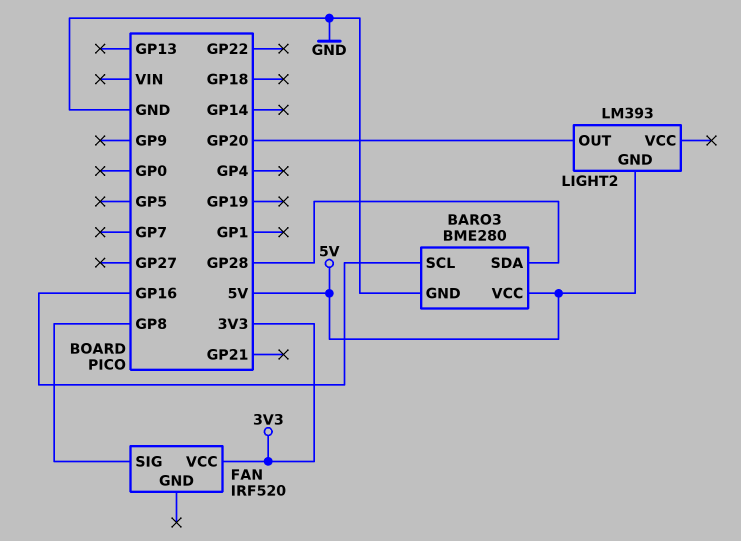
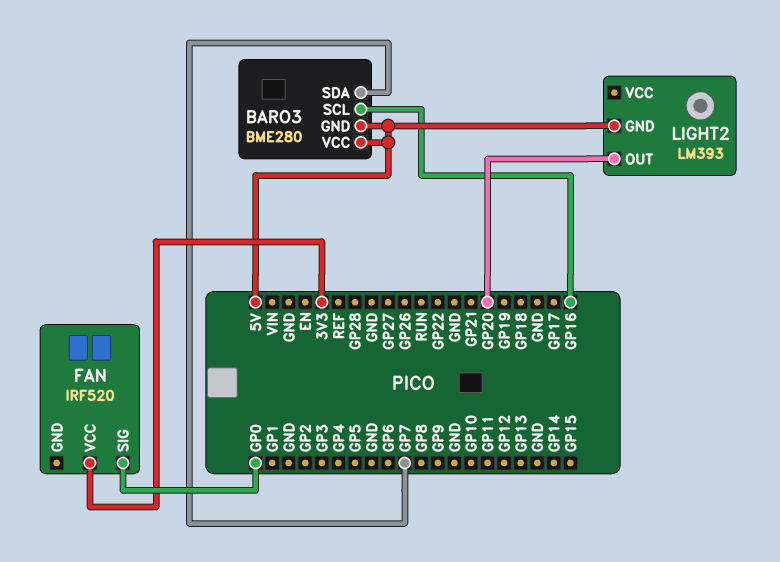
BARO3 pin GND: GND -> 5V
BARO3 pin SDA: GP28 -> GP7
FAN pin SIG: GP8 -> GP0

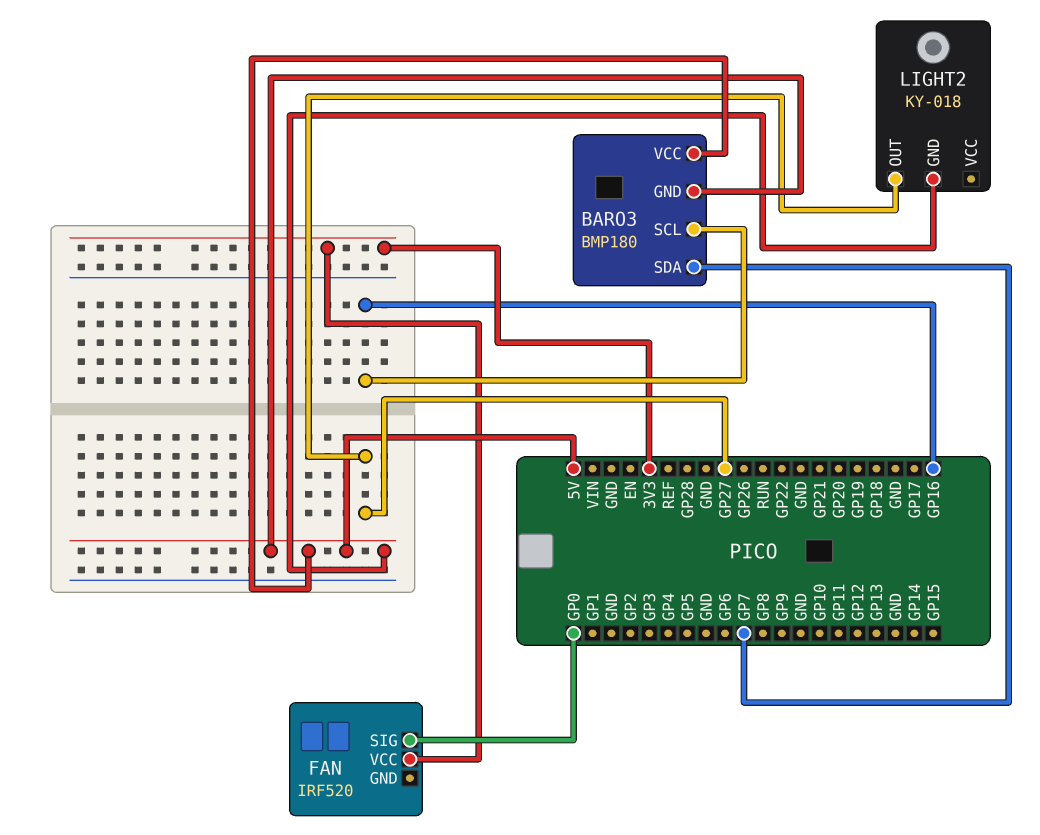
BARO3: BME280 -> BMP180
LIGHT2: LM393 -> KY-018
LIGHT2 pin OUT: GP20 -> GP27

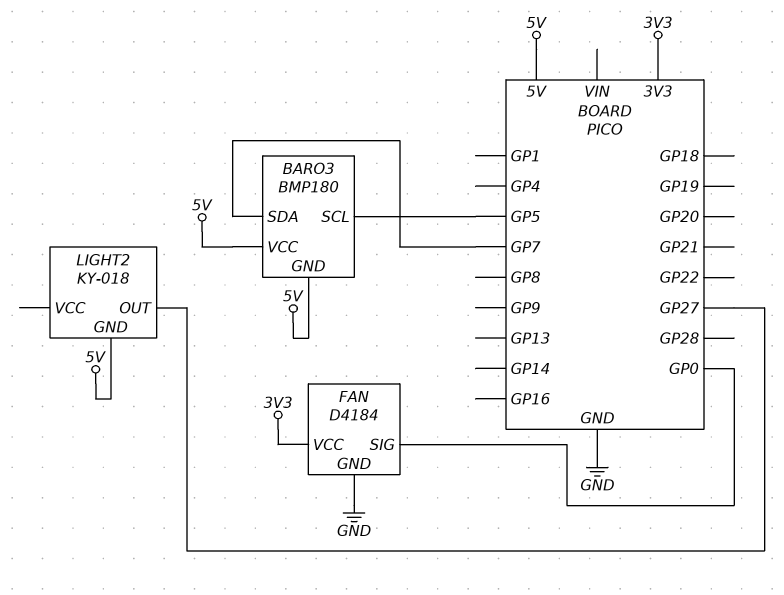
BARO3 pin SCL: GP16 -> GP5
FAN: IRF520 -> D4184
FAN pin GND: none -> GND

